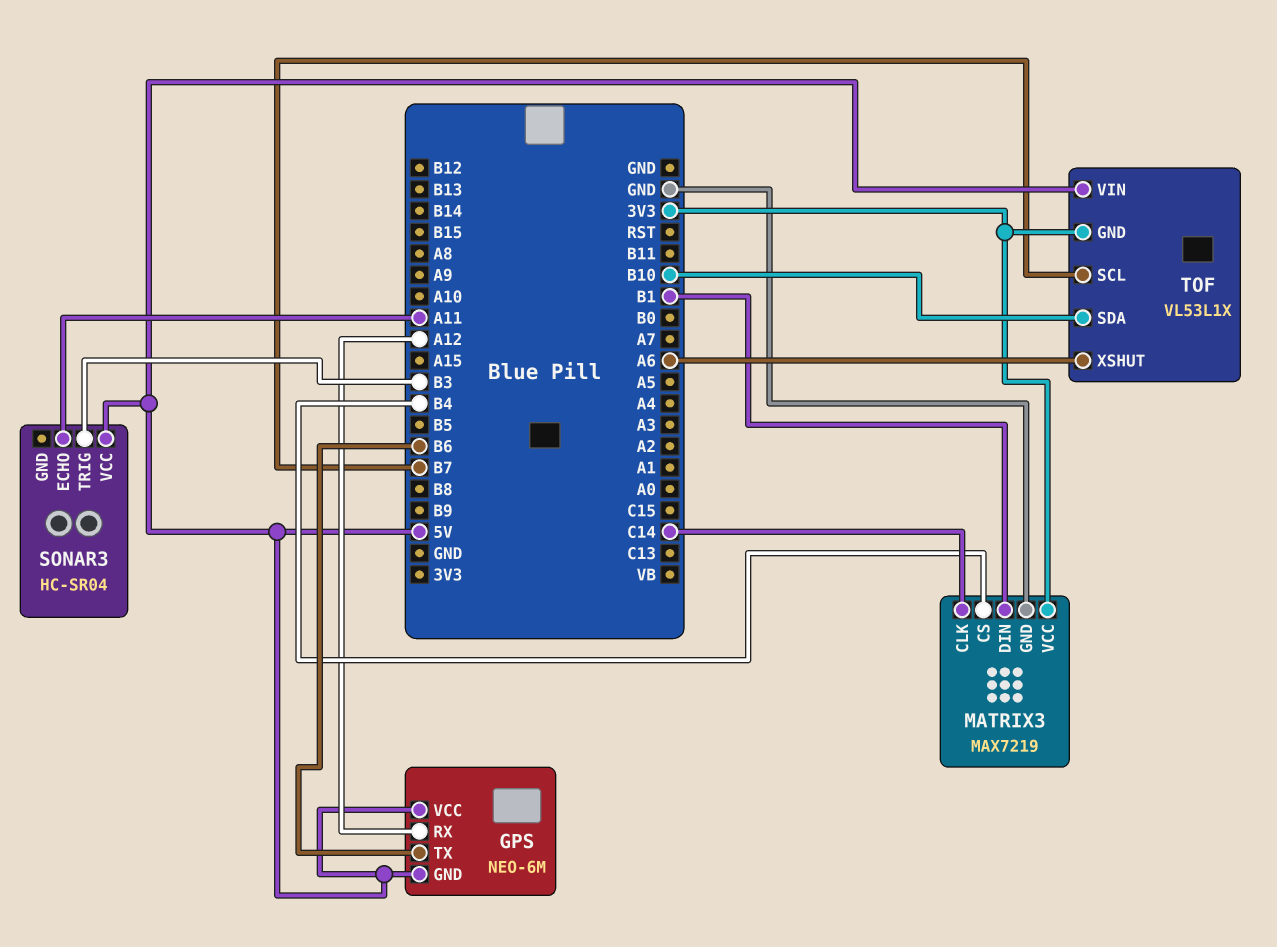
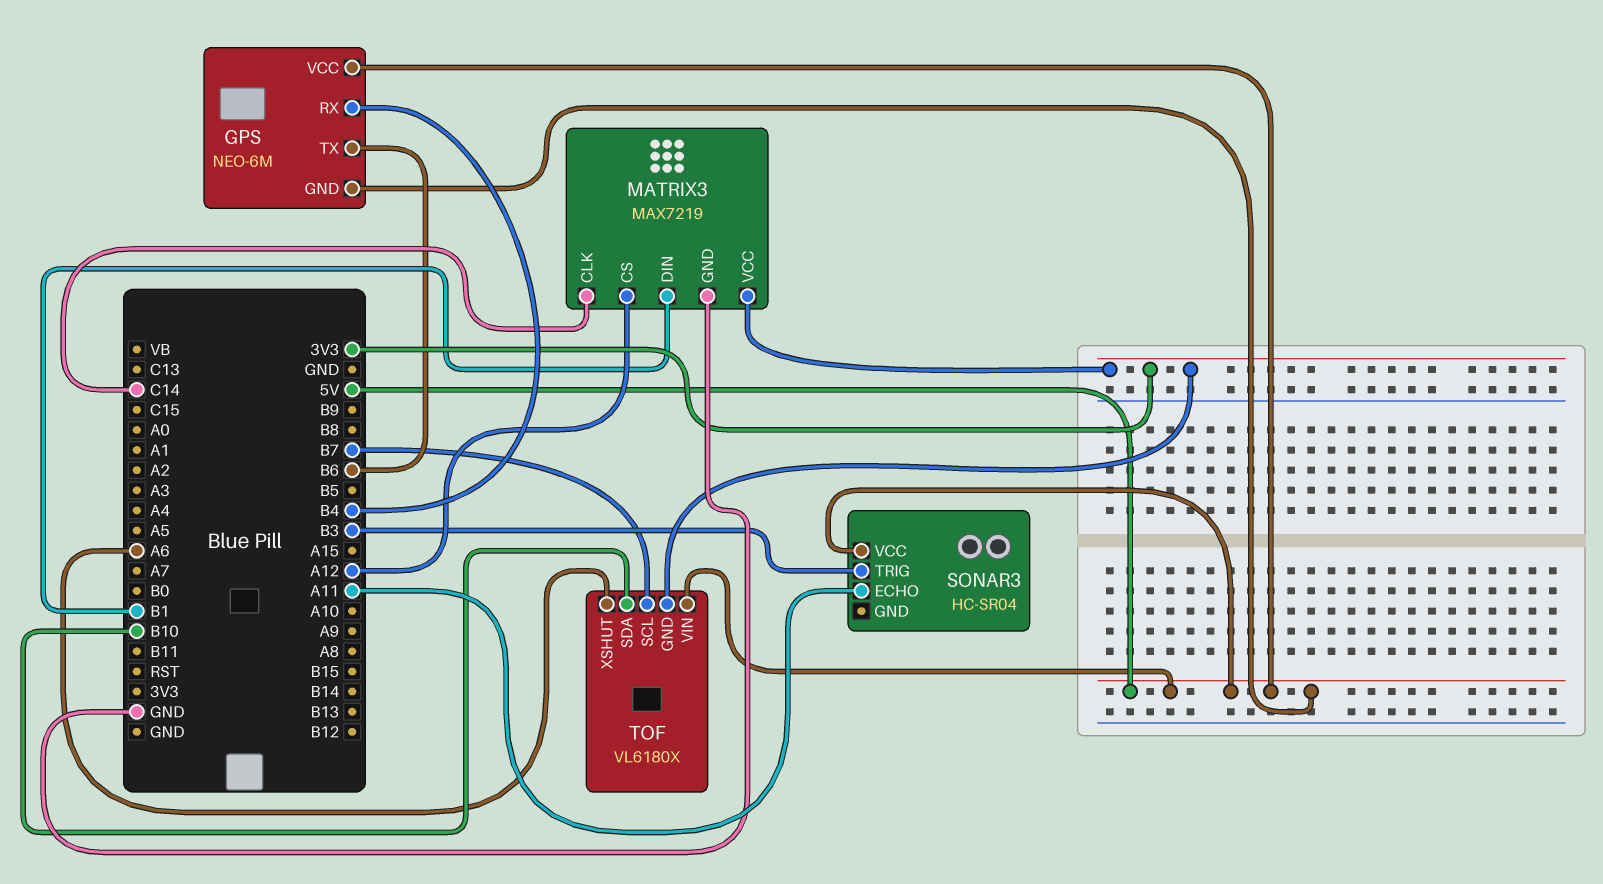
GPS pin RX: A12 -> B4
MATRIX3 pin CS: B4 -> A12
TOF: VL53L1X -> VL6180X

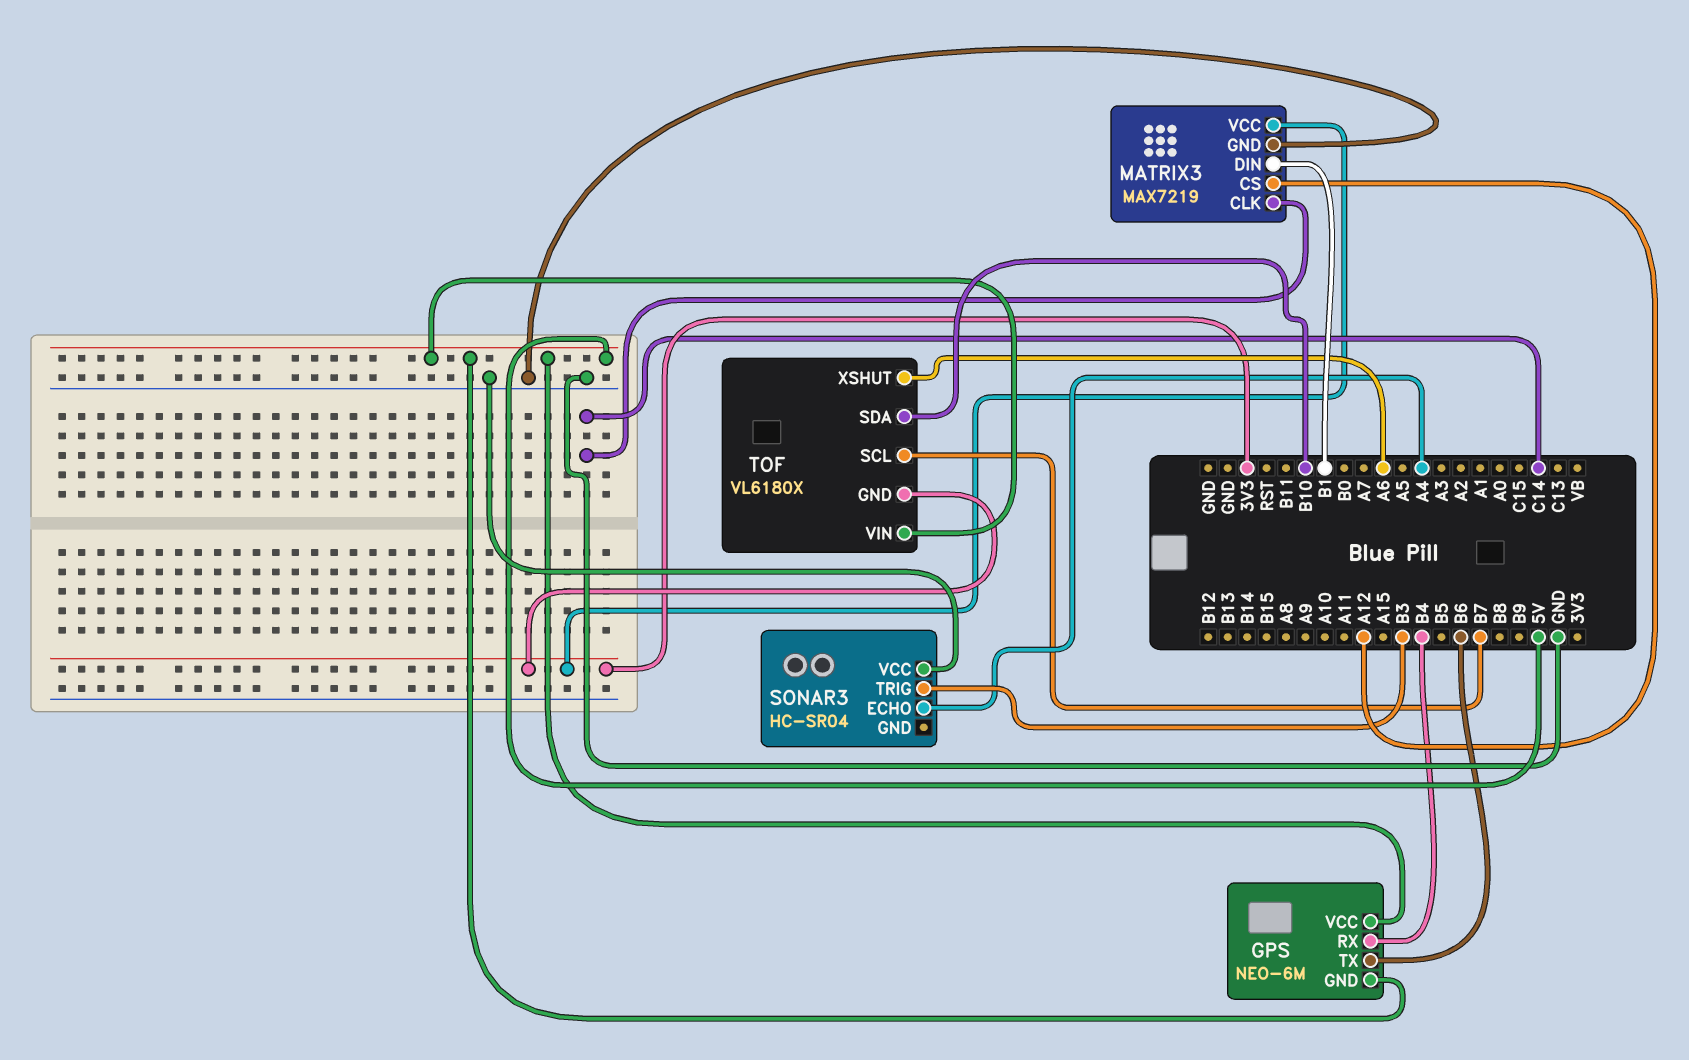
SONAR3 pin ECHO: A11 -> A4
SONAR3 pin VCC: 5V -> GND

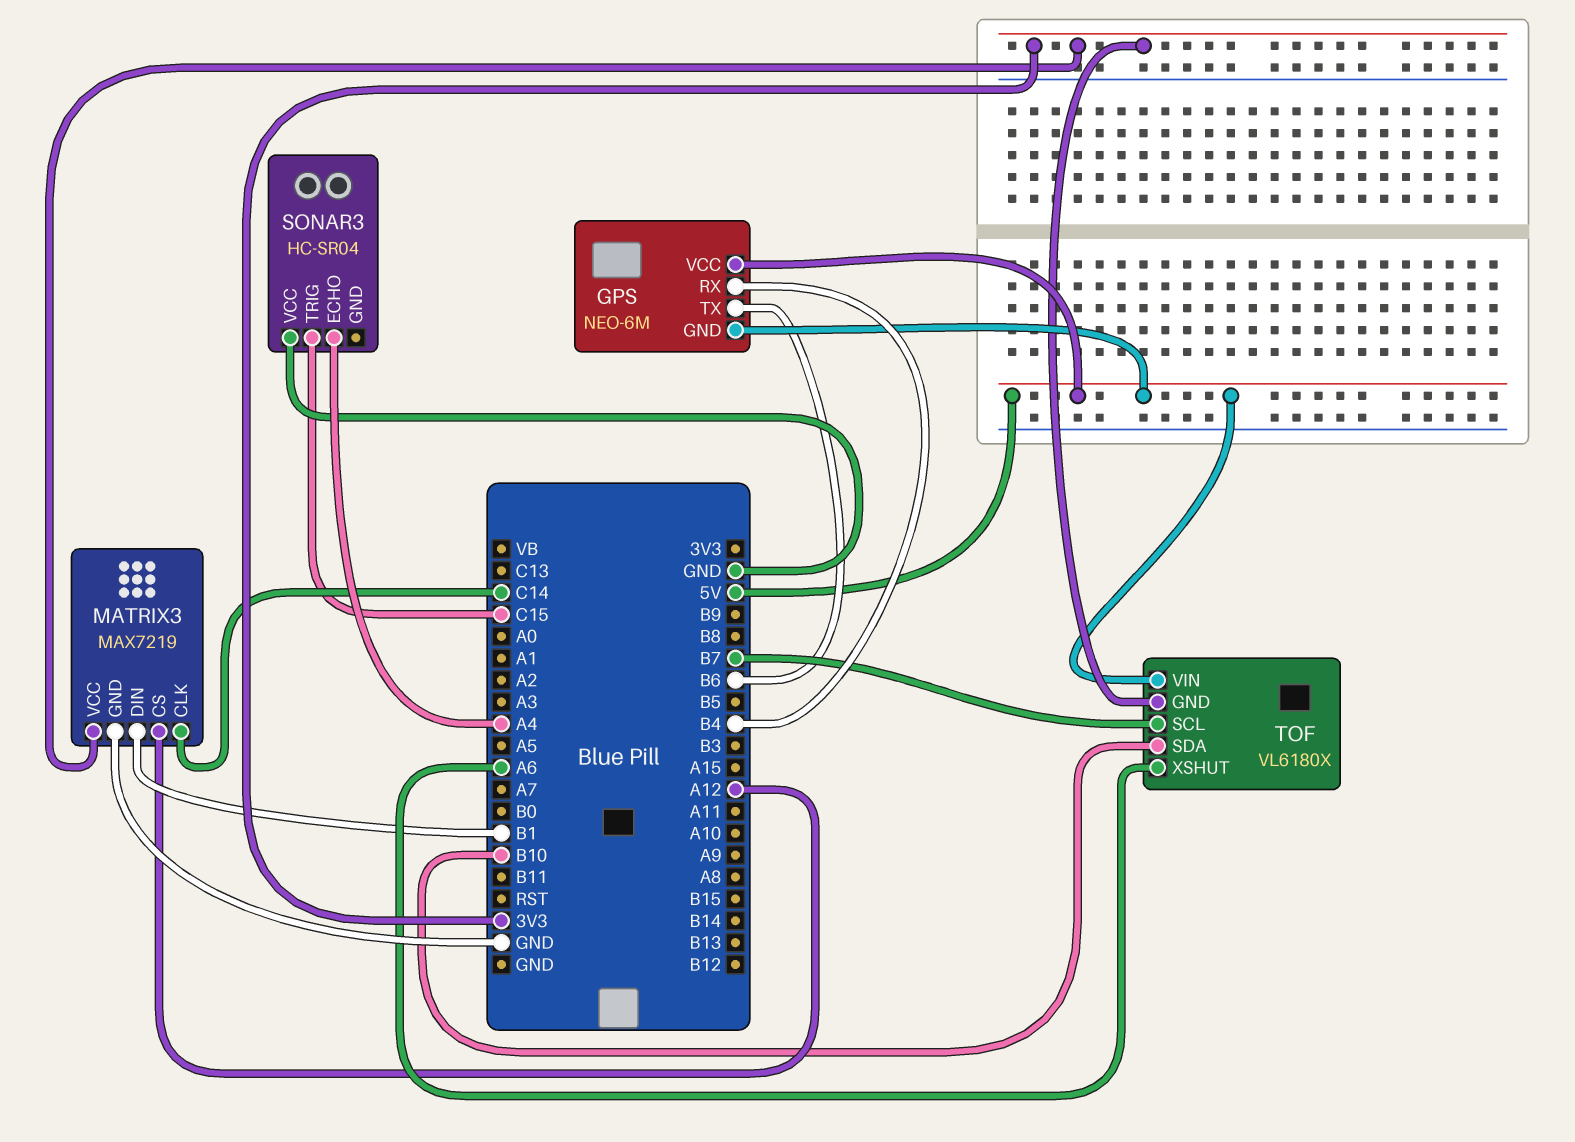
SONAR3 pin TRIG: B3 -> C15

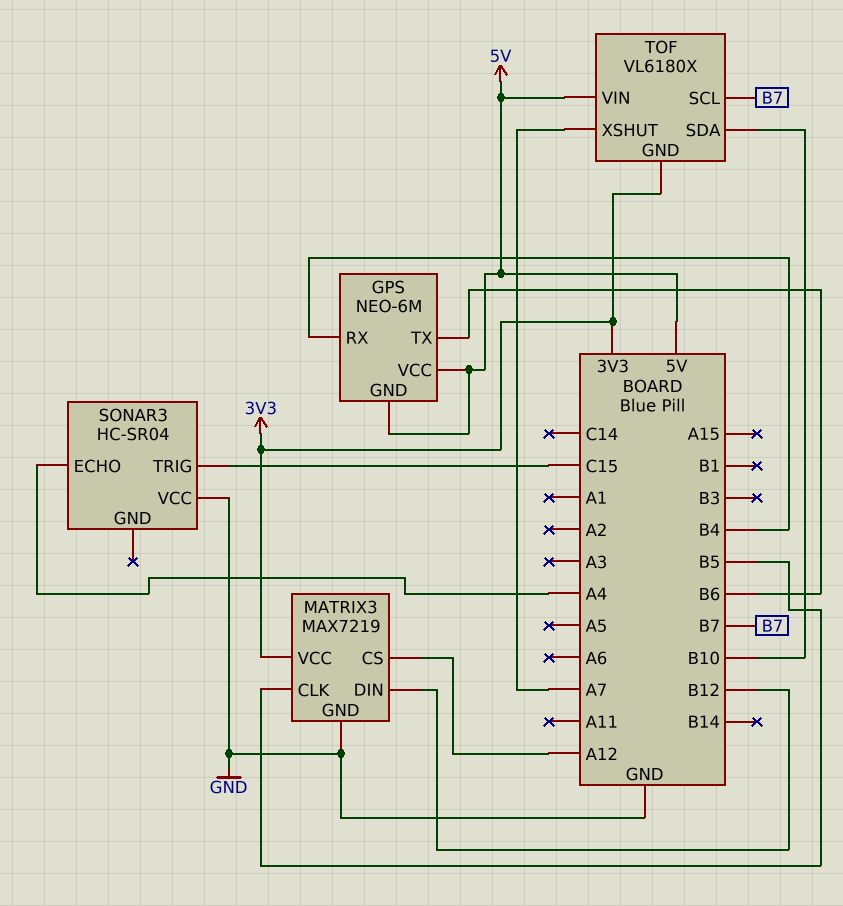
MATRIX3 pin CLK: C14 -> B5
MATRIX3 pin DIN: B1 -> B12
TOF pin XSHUT: A6 -> A7

